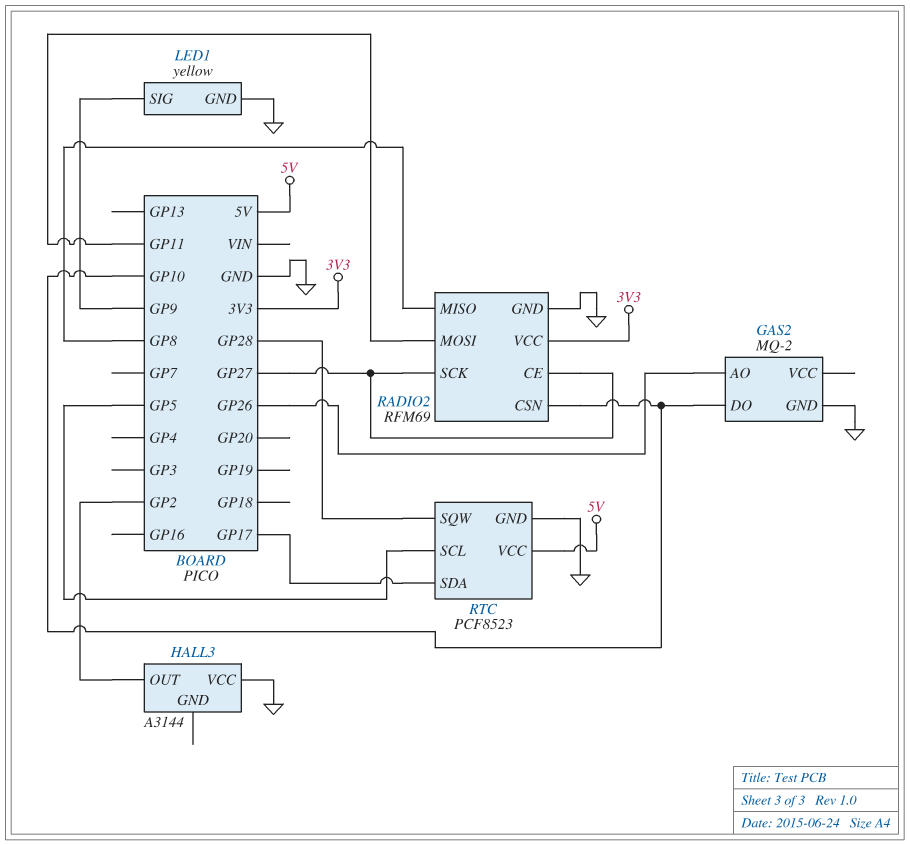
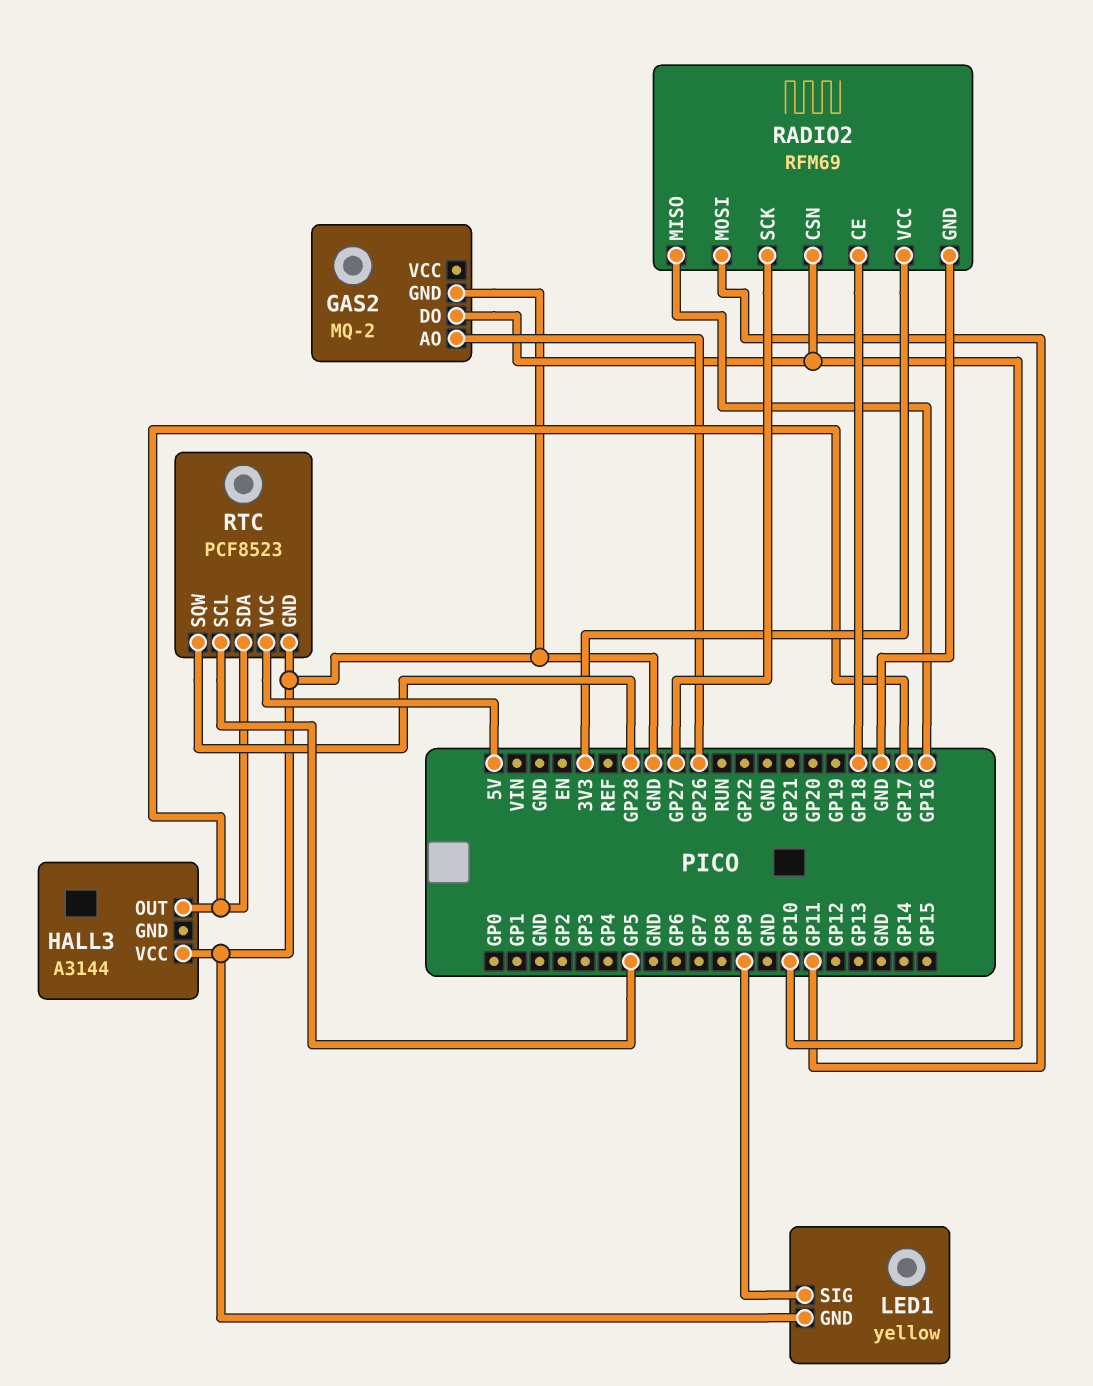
HALL3 pin OUT: GP2 -> GP17
RADIO2 pin CE: GP27 -> GP18
RADIO2 pin MISO: GP8 -> GP16

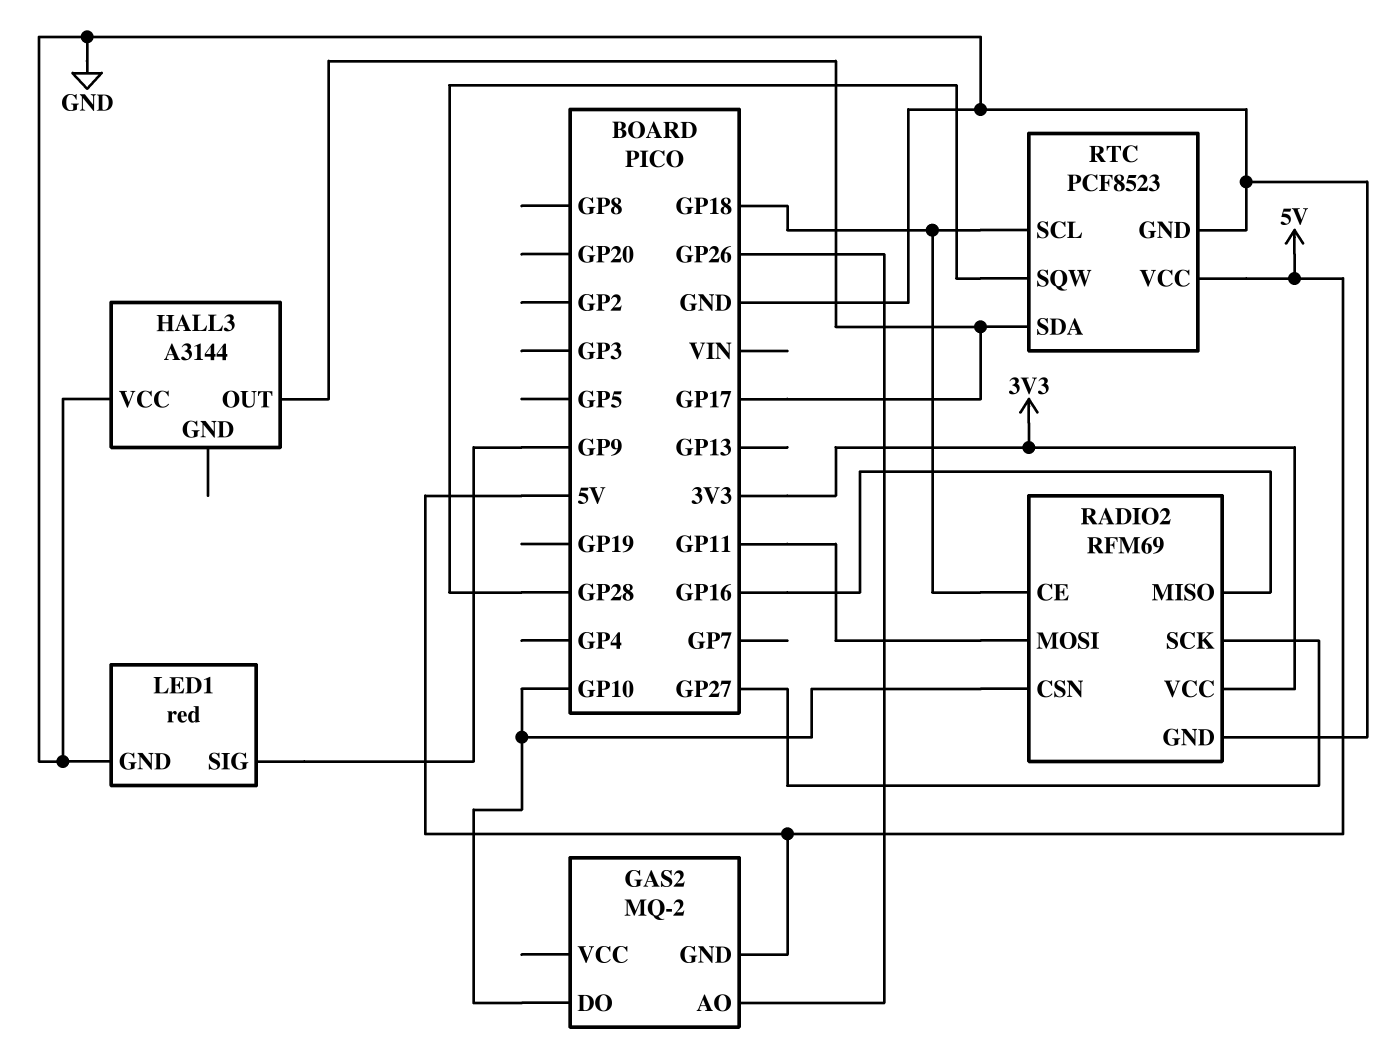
GAS2 pin GND: GND -> 5V
LED1: yellow -> red
RTC pin SCL: GP5 -> GP18

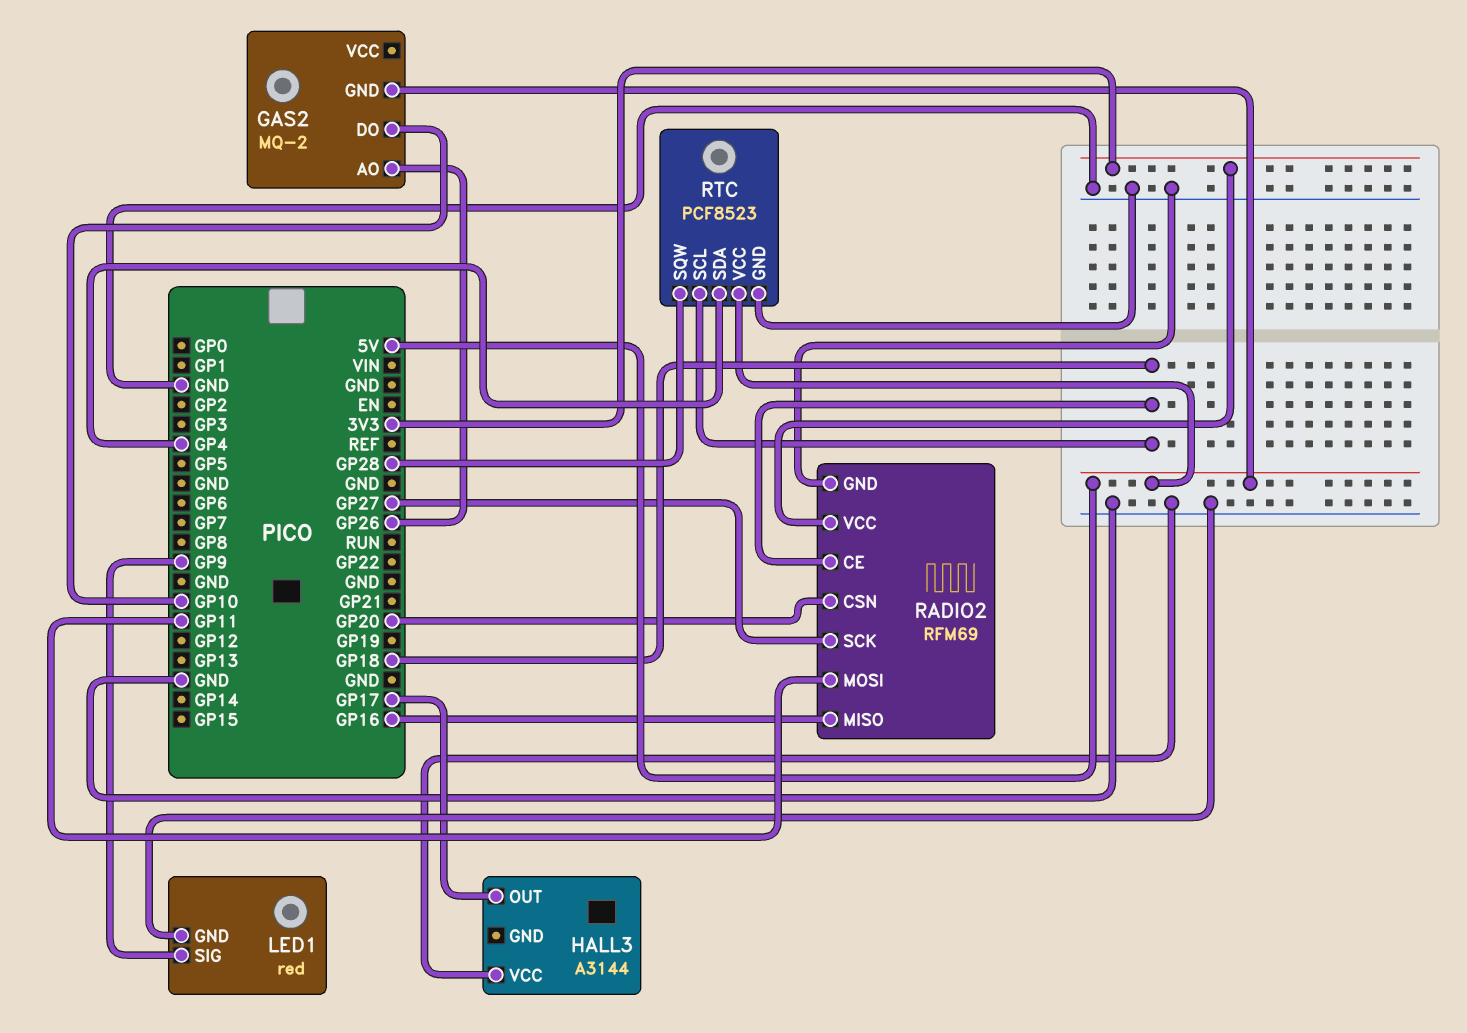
RADIO2 pin CSN: GP10 -> GP20
RTC pin SDA: GP17 -> GP4

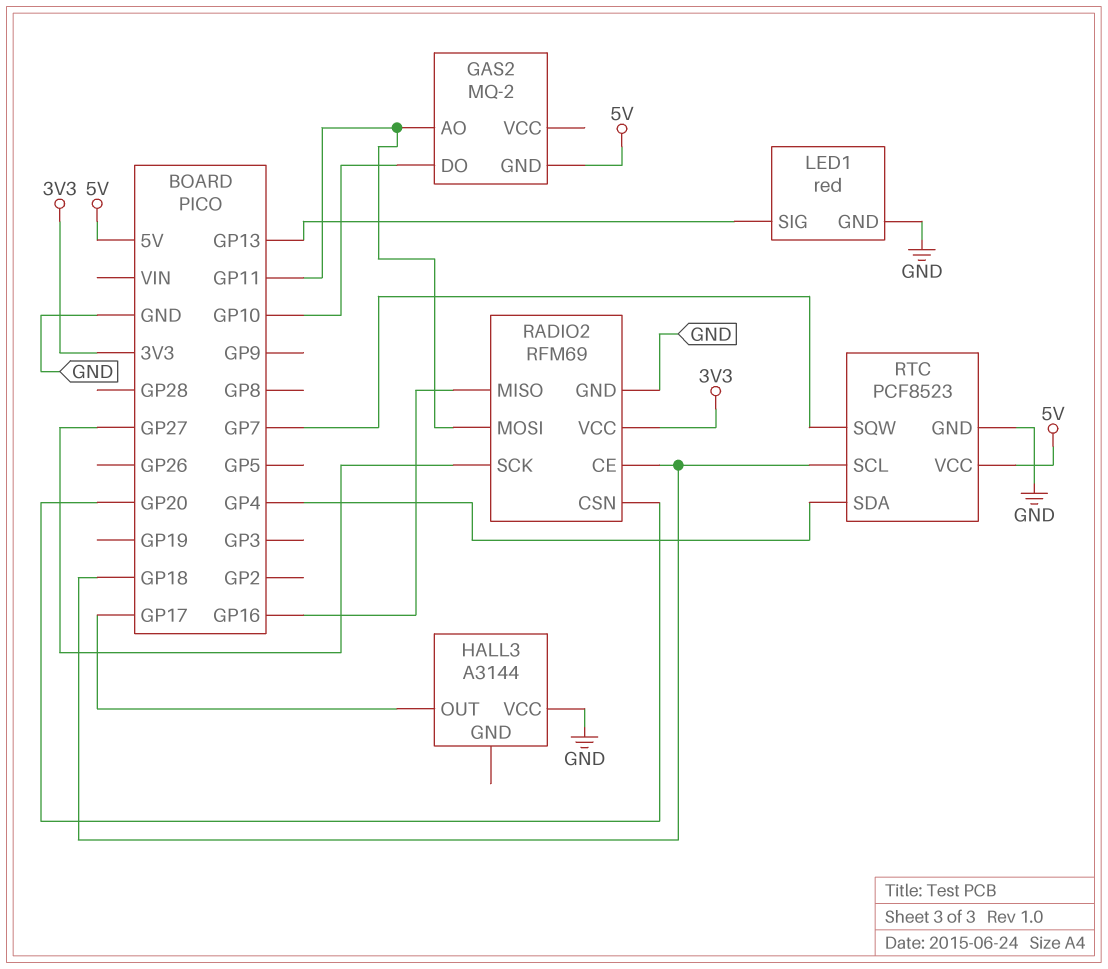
GAS2 pin AO: GP26 -> GP11
LED1 pin SIG: GP9 -> GP13
RTC pin SQW: GP28 -> GP7

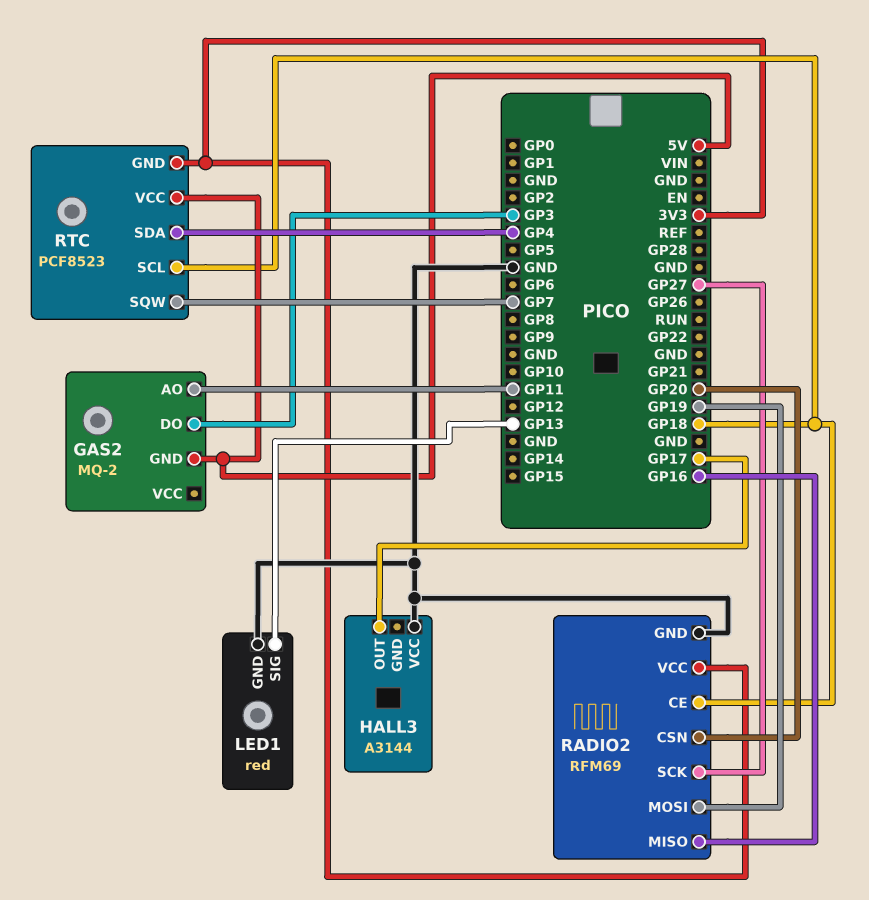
GAS2 pin DO: GP10 -> GP3
RADIO2 pin MOSI: GP11 -> GP19
RTC pin GND: GND -> 3V3

